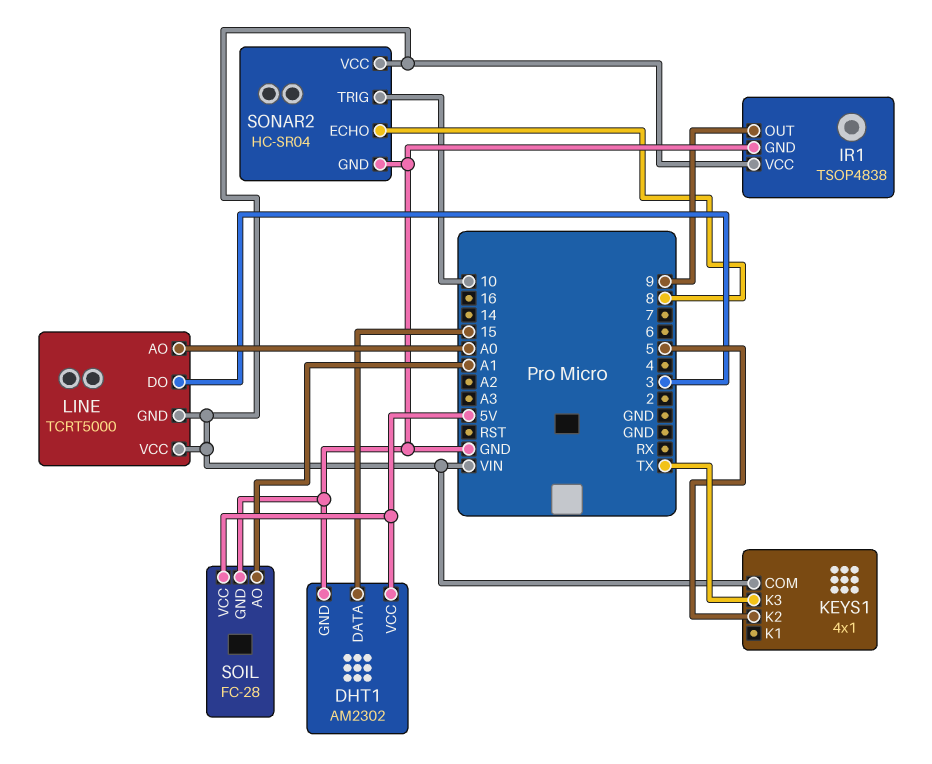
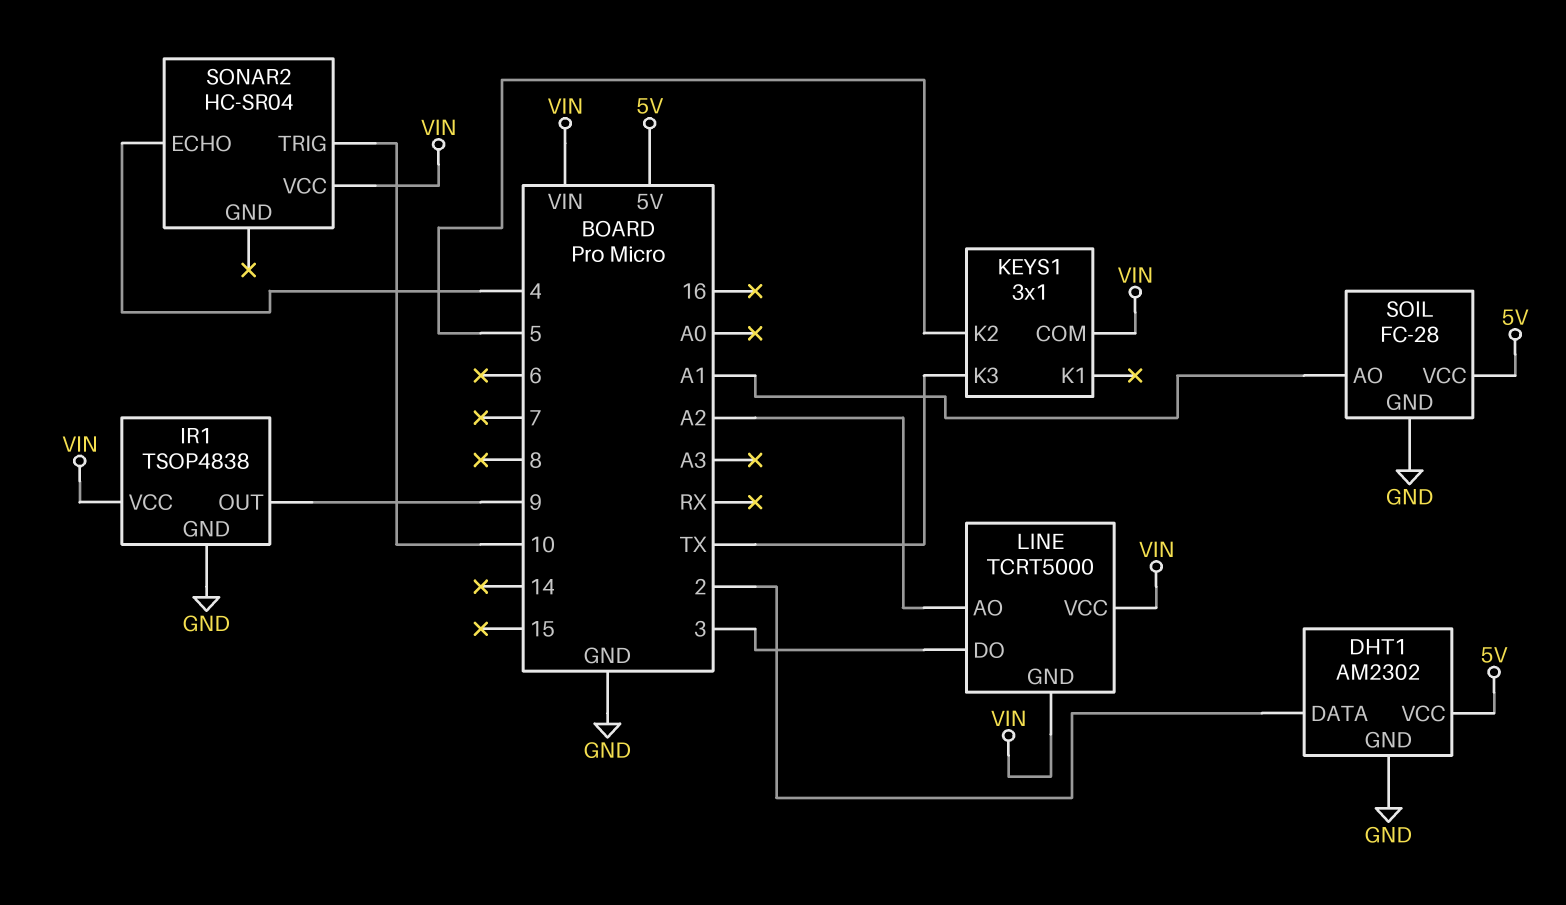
DHT1 pin DATA: 15 -> 2
KEYS1: 4x1 -> 3x1
LINE pin AO: A0 -> A2
SONAR2 pin ECHO: 8 -> 4
SONAR2 pin GND: GND -> none

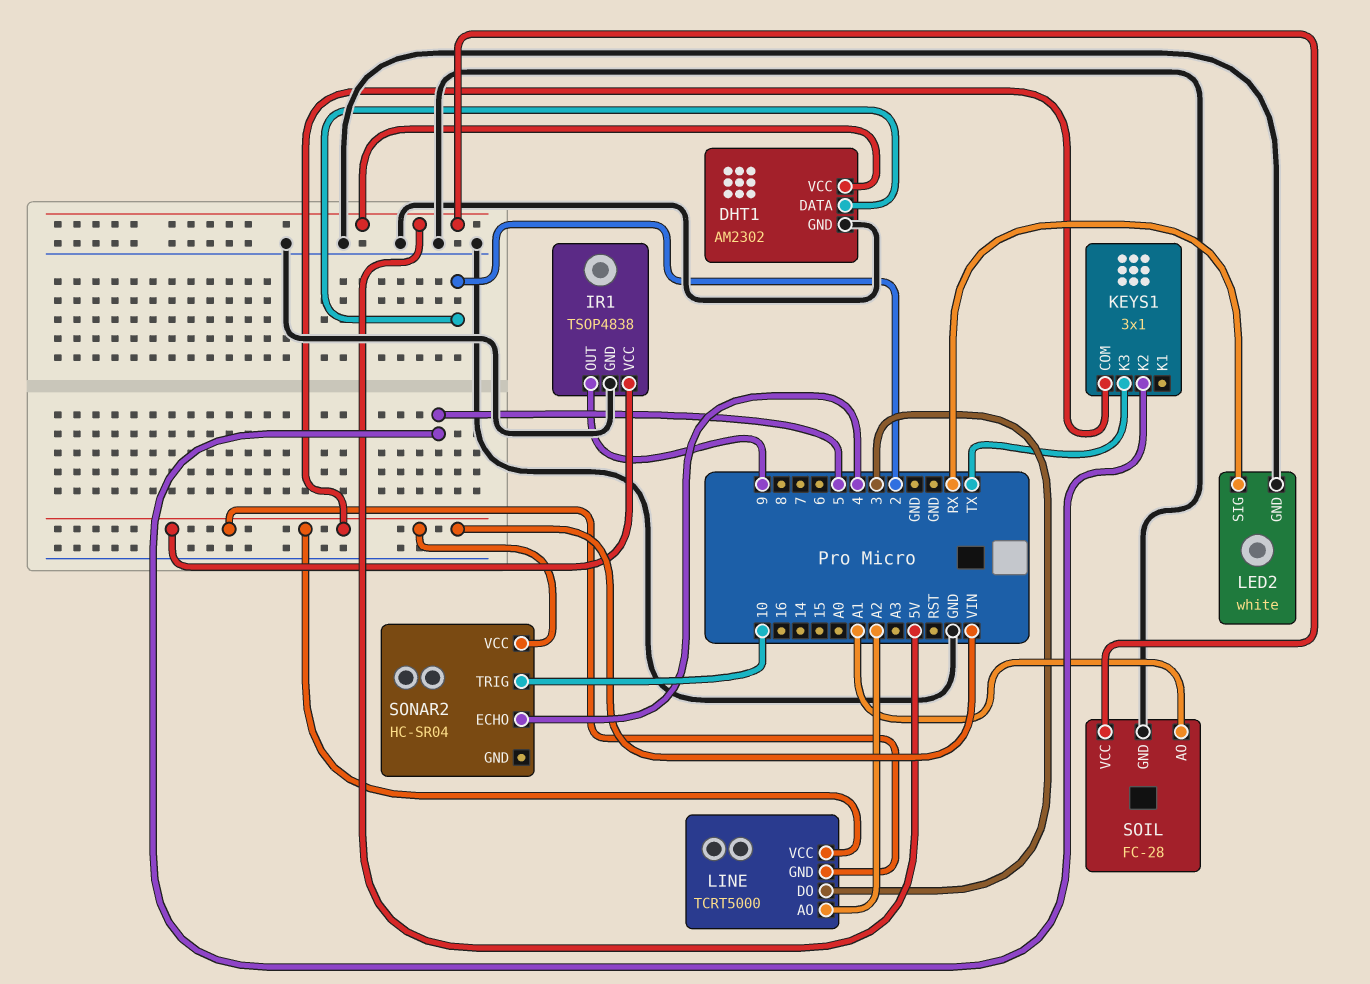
LED2: none -> white
LED2 pin GND: none -> GND
LED2 pin SIG: none -> RX

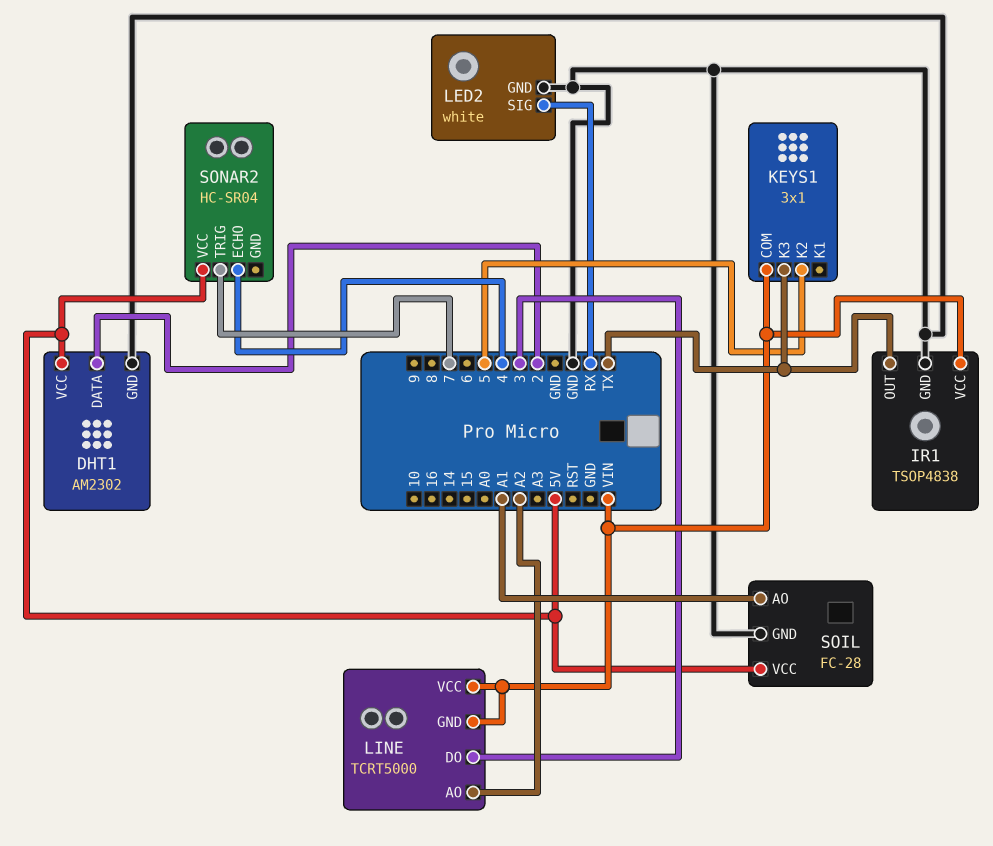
IR1 pin OUT: 9 -> TX
SONAR2 pin TRIG: 10 -> 7
SONAR2 pin VCC: VIN -> 5V

